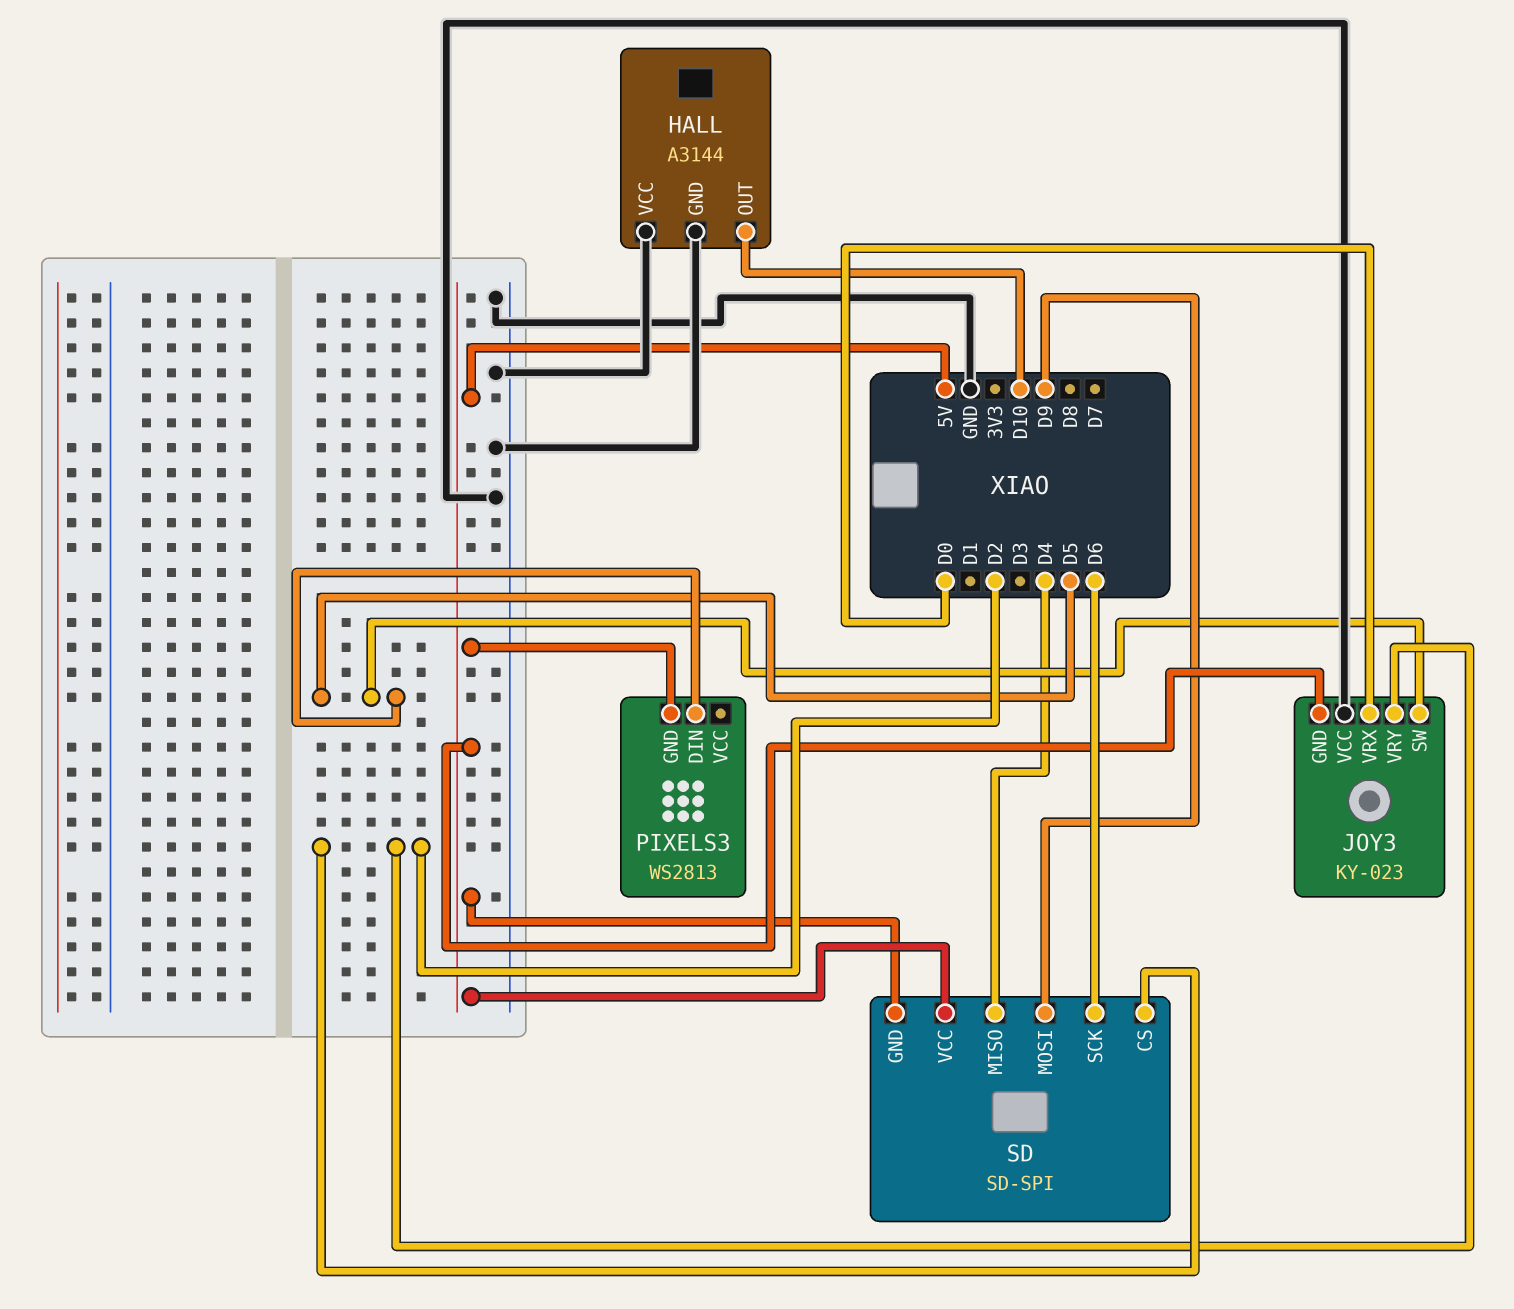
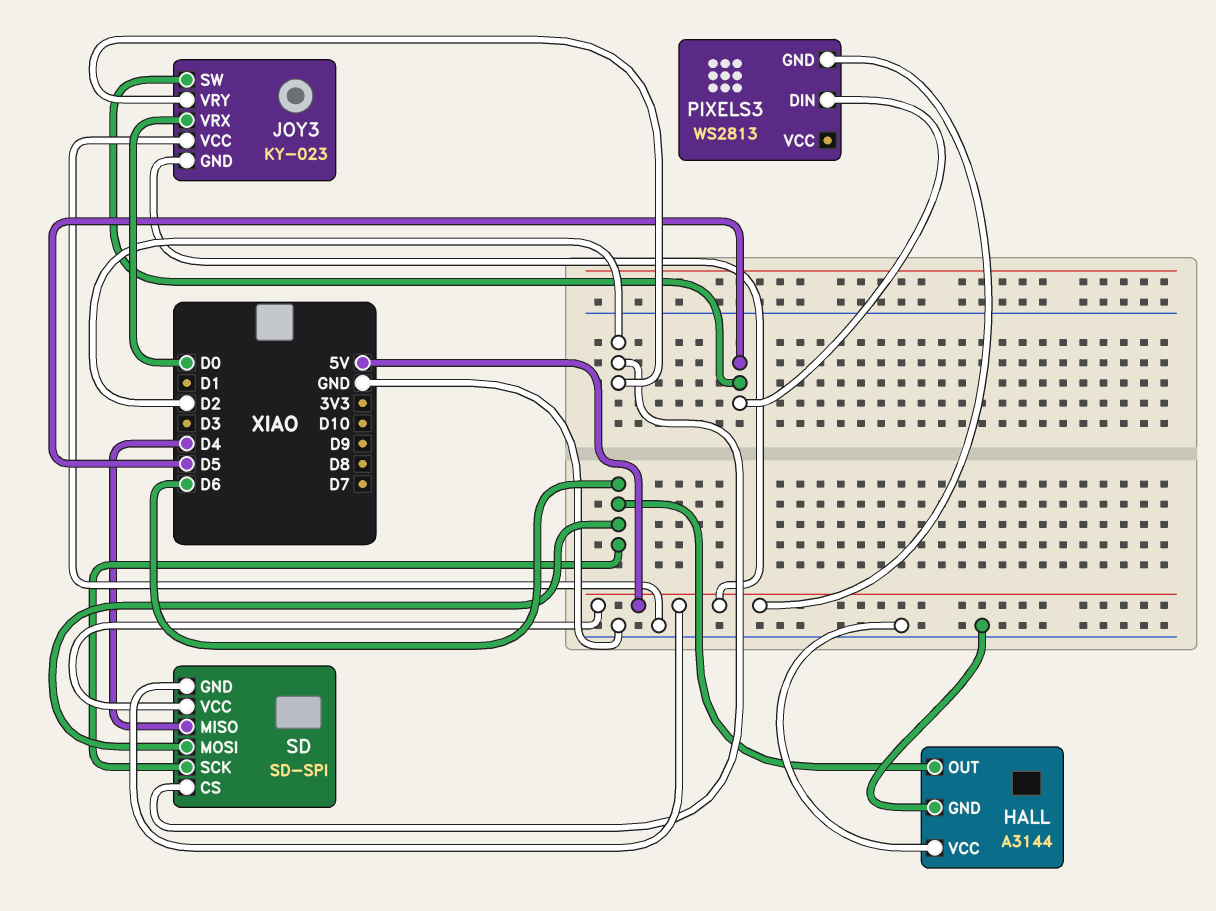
HALL pin OUT: D10 -> D6
SD pin MOSI: D9 -> D6

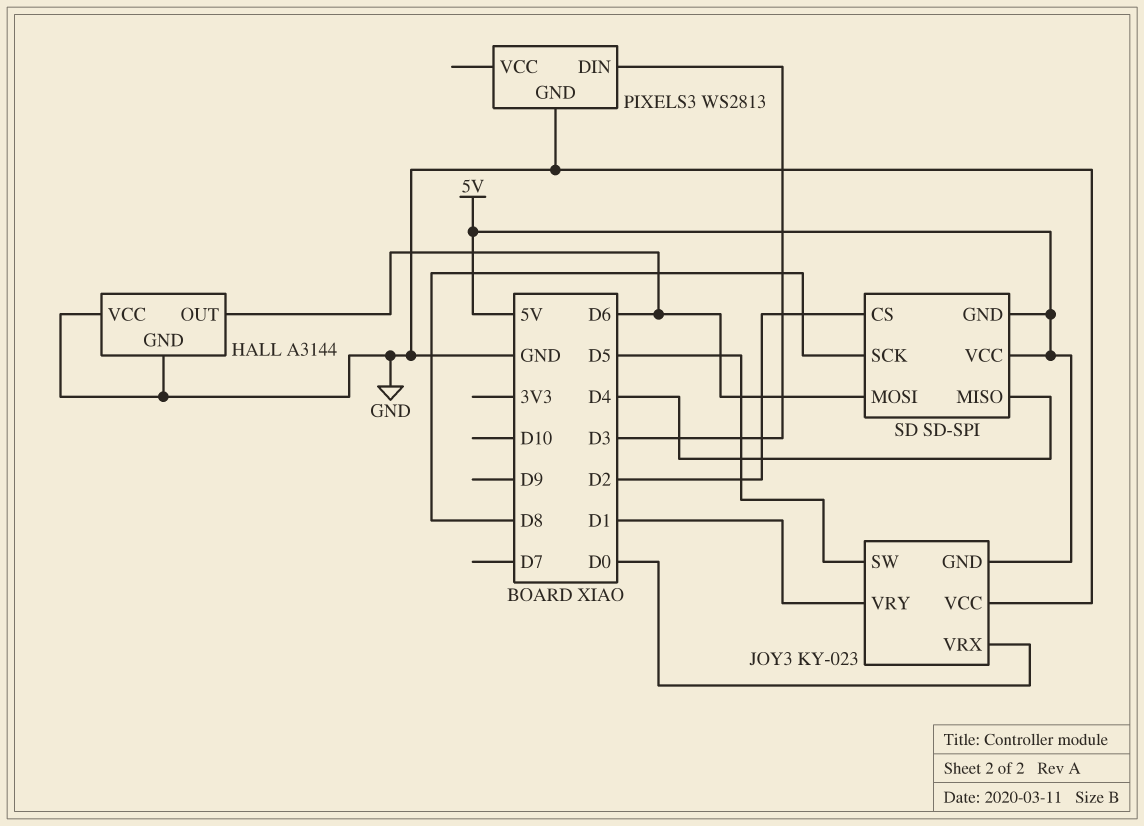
JOY3 pin VRY: D2 -> D1
PIXELS3 pin DIN: D5 -> D3
PIXELS3 pin GND: 5V -> GND
SD pin SCK: D6 -> D8

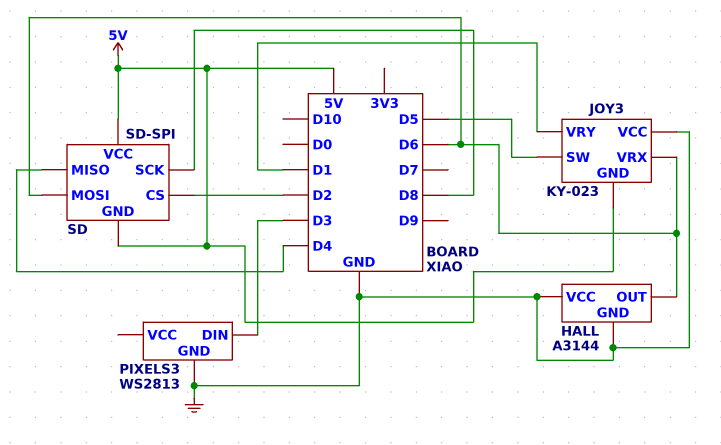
JOY3 pin VRX: D0 -> D6

